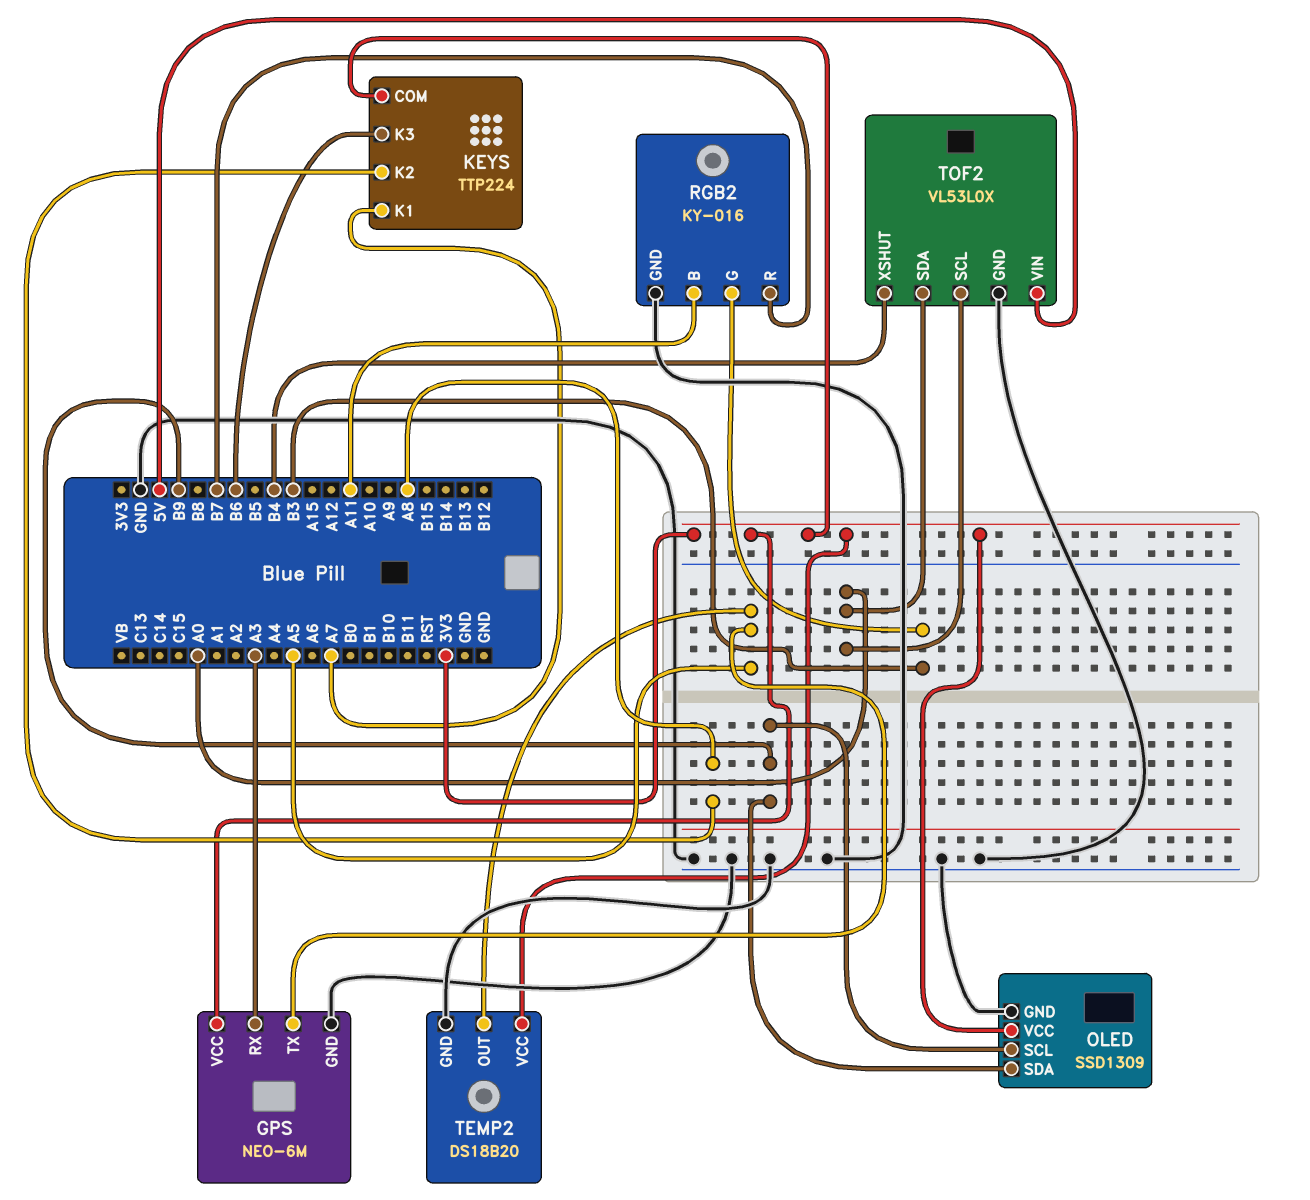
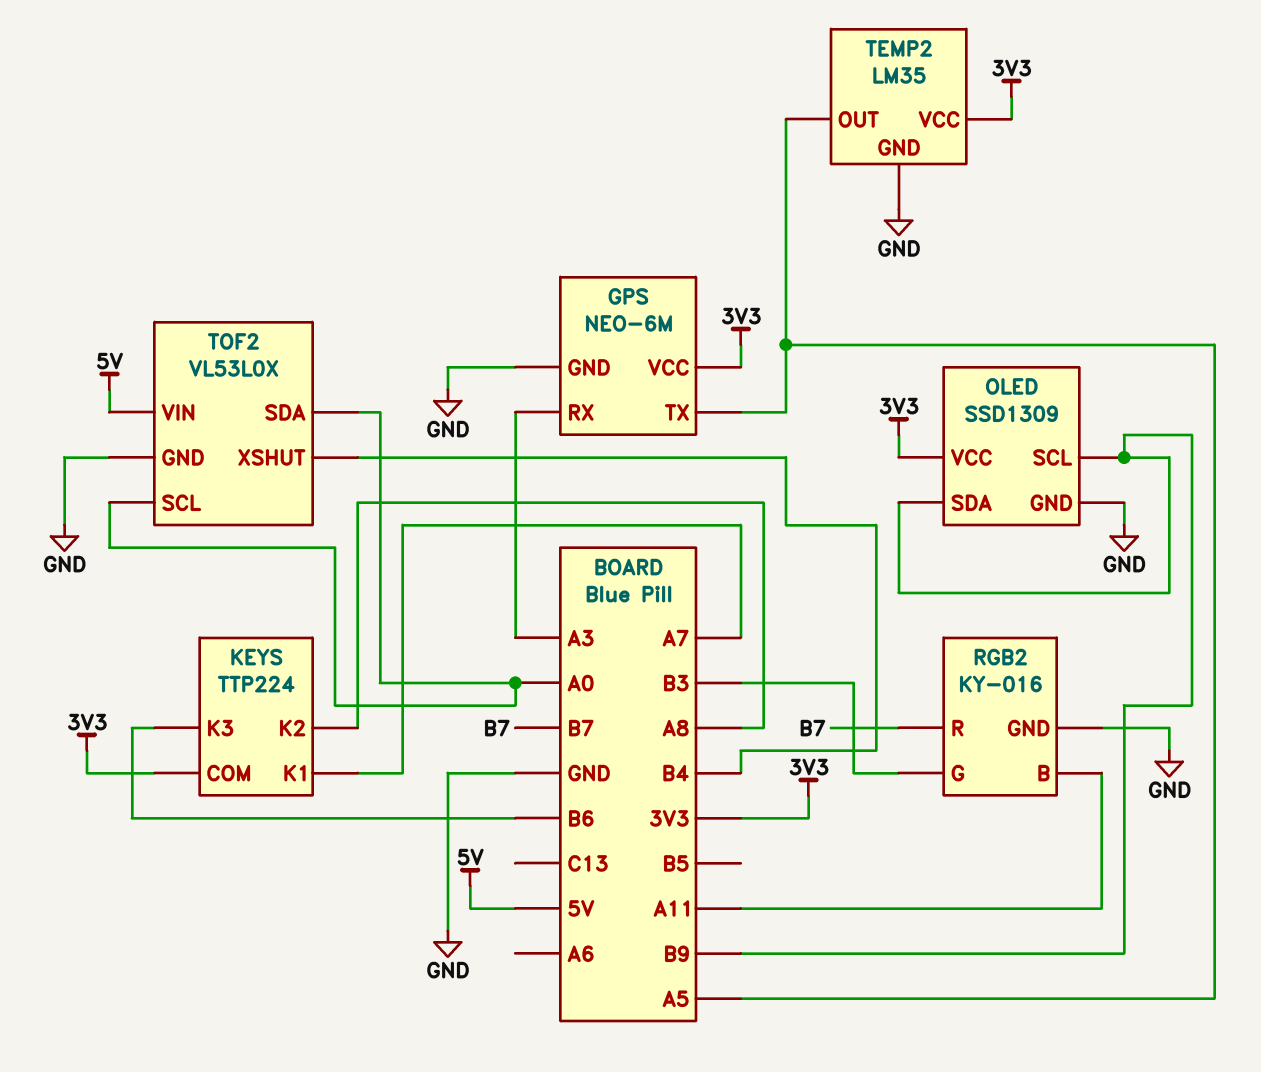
TEMP2: DS18B20 -> LM35

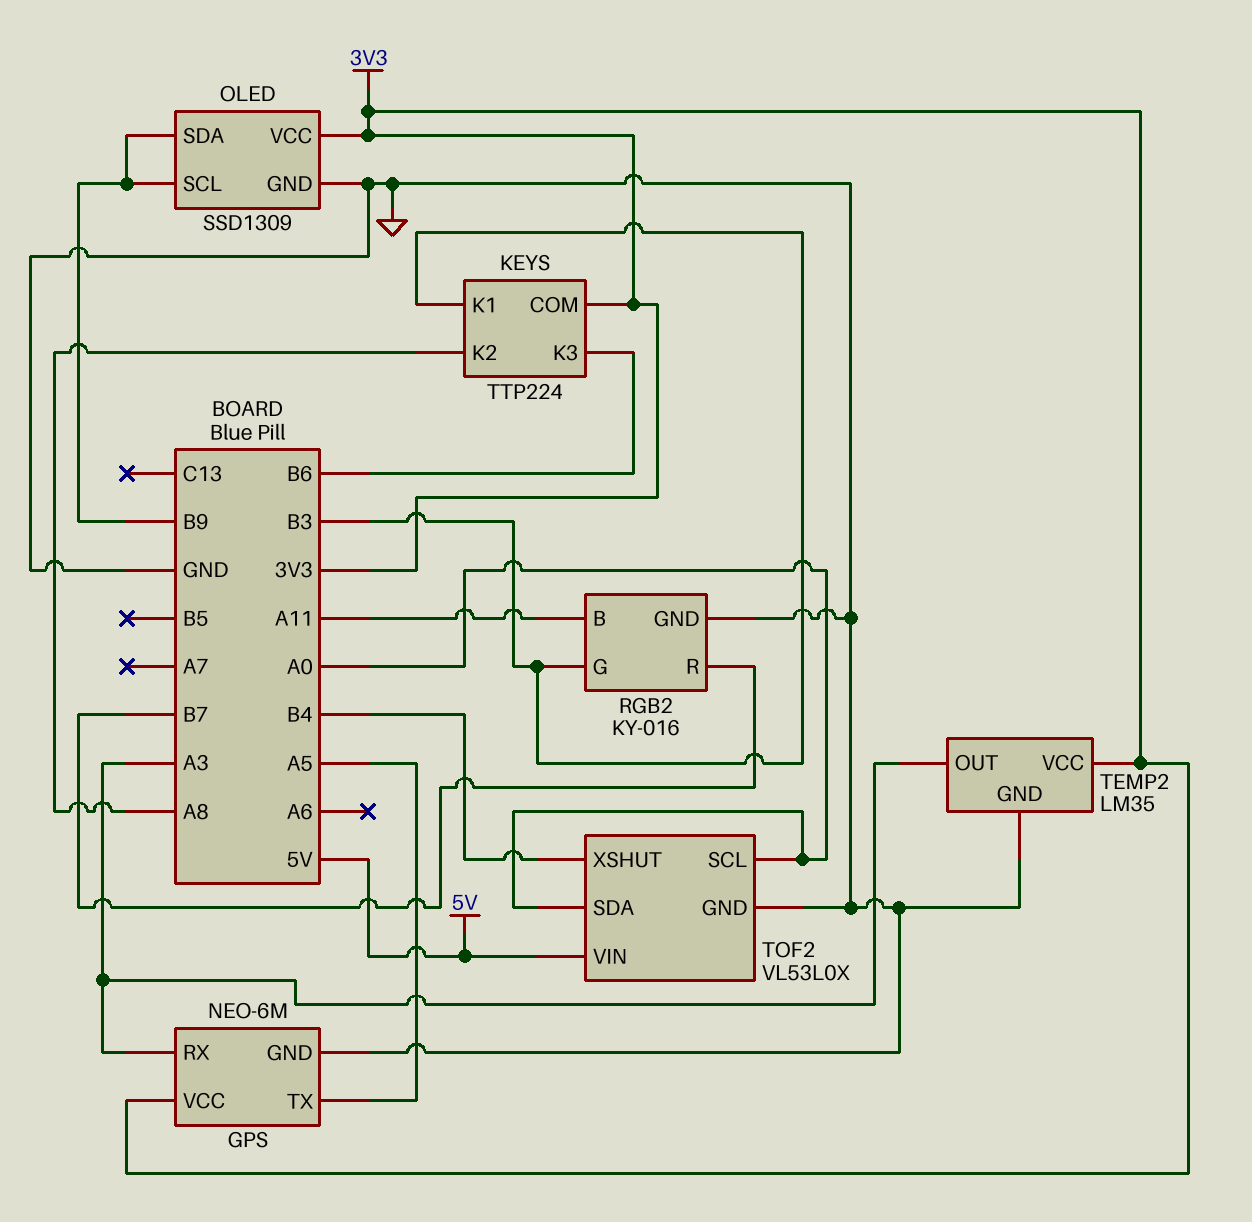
KEYS pin K1: A7 -> B3
TEMP2 pin OUT: A5 -> A3

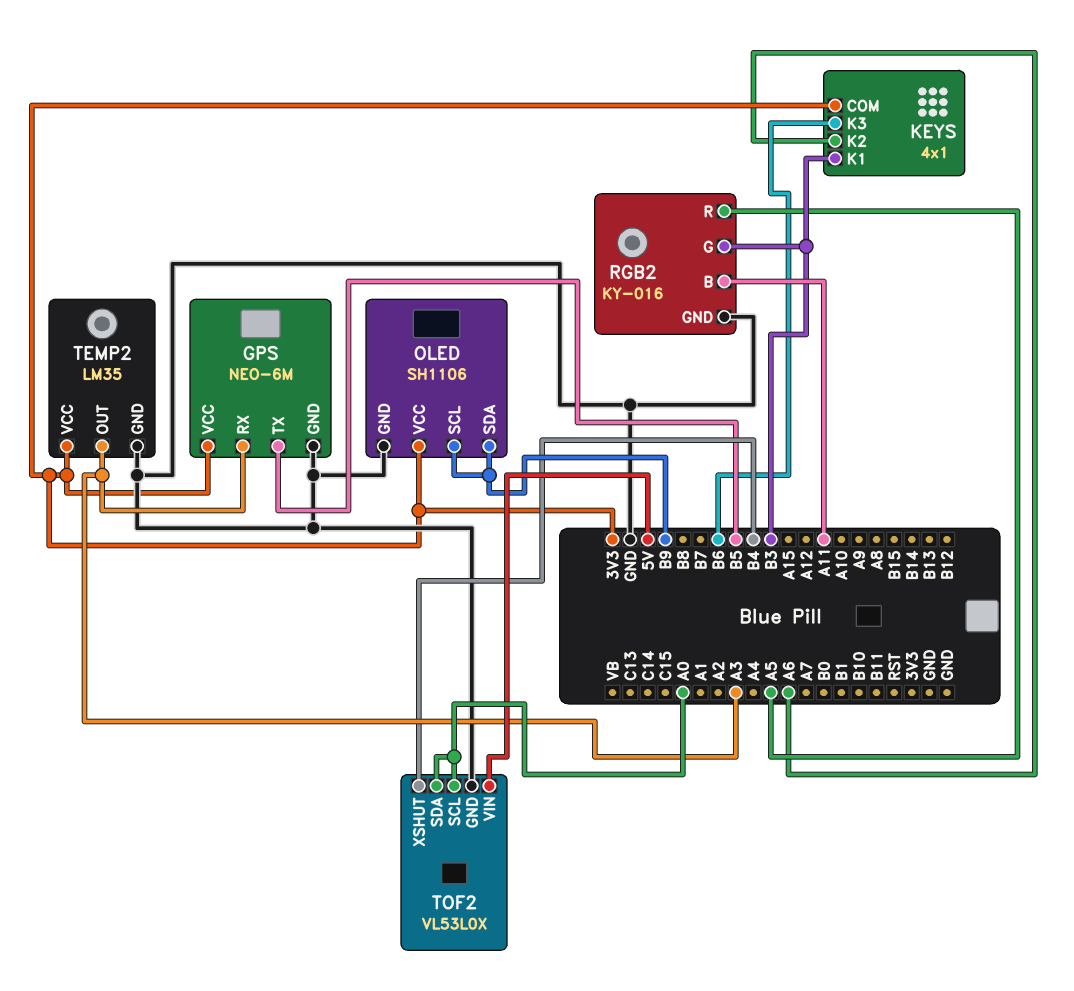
GPS pin TX: A5 -> B5
KEYS: TTP224 -> 4x1
KEYS pin K2: A8 -> A6
OLED: SSD1309 -> SH1106
RGB2 pin R: B7 -> A5

